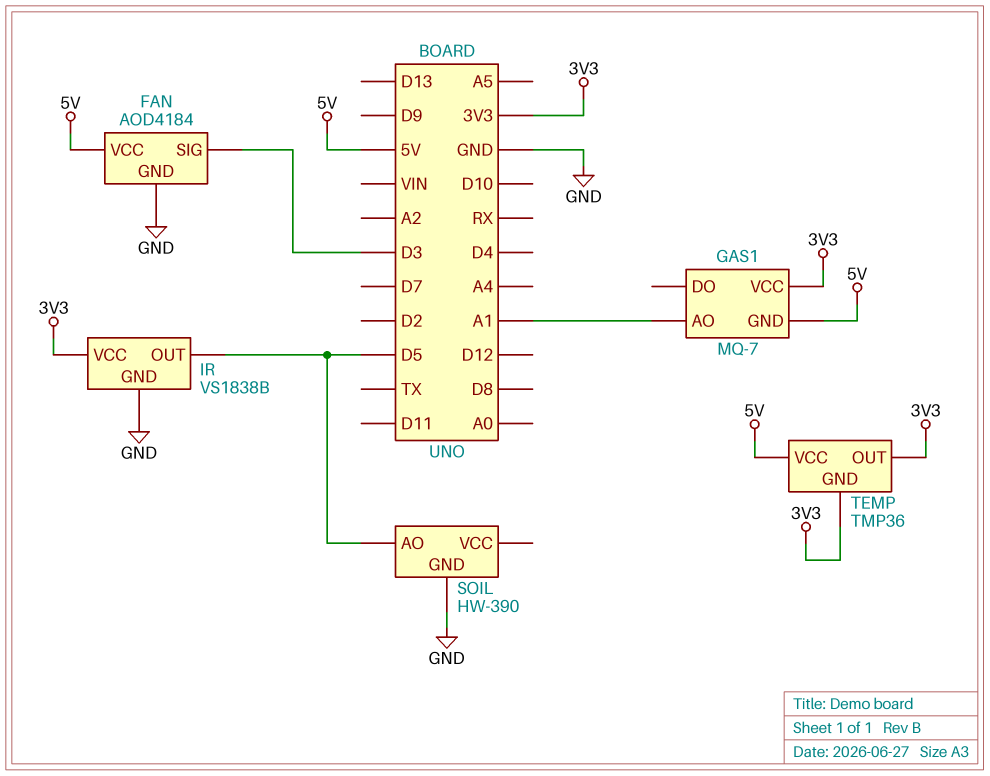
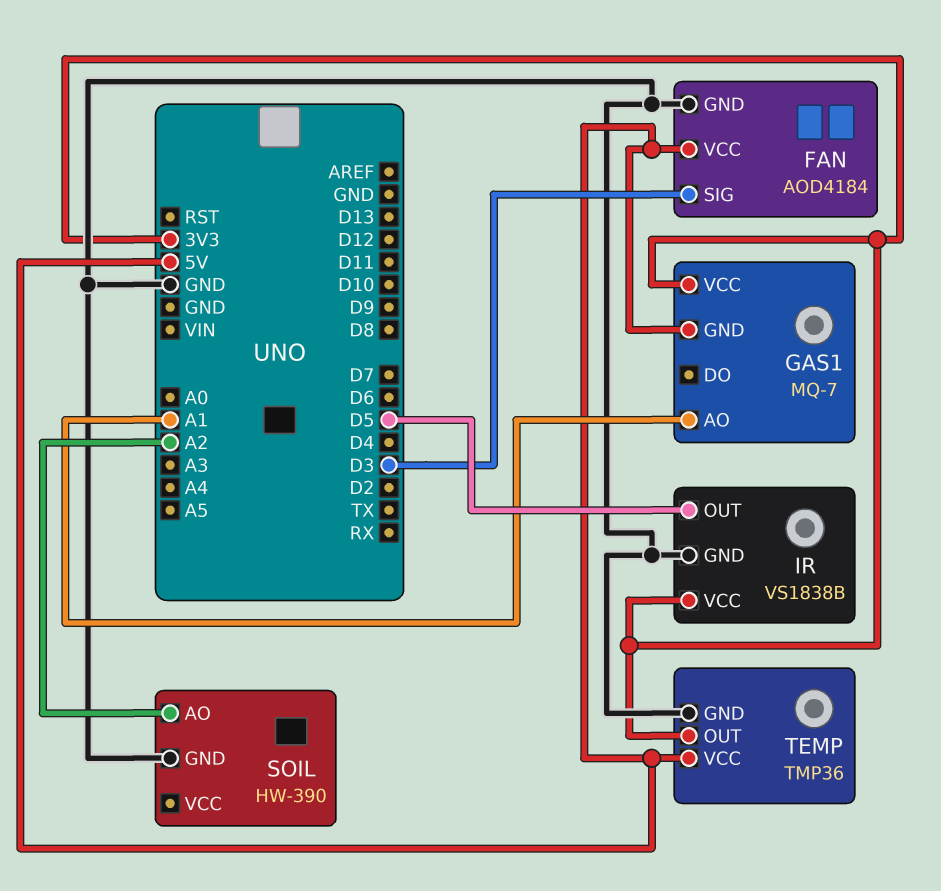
SOIL pin AO: D5 -> A2
TEMP pin GND: 3V3 -> GND

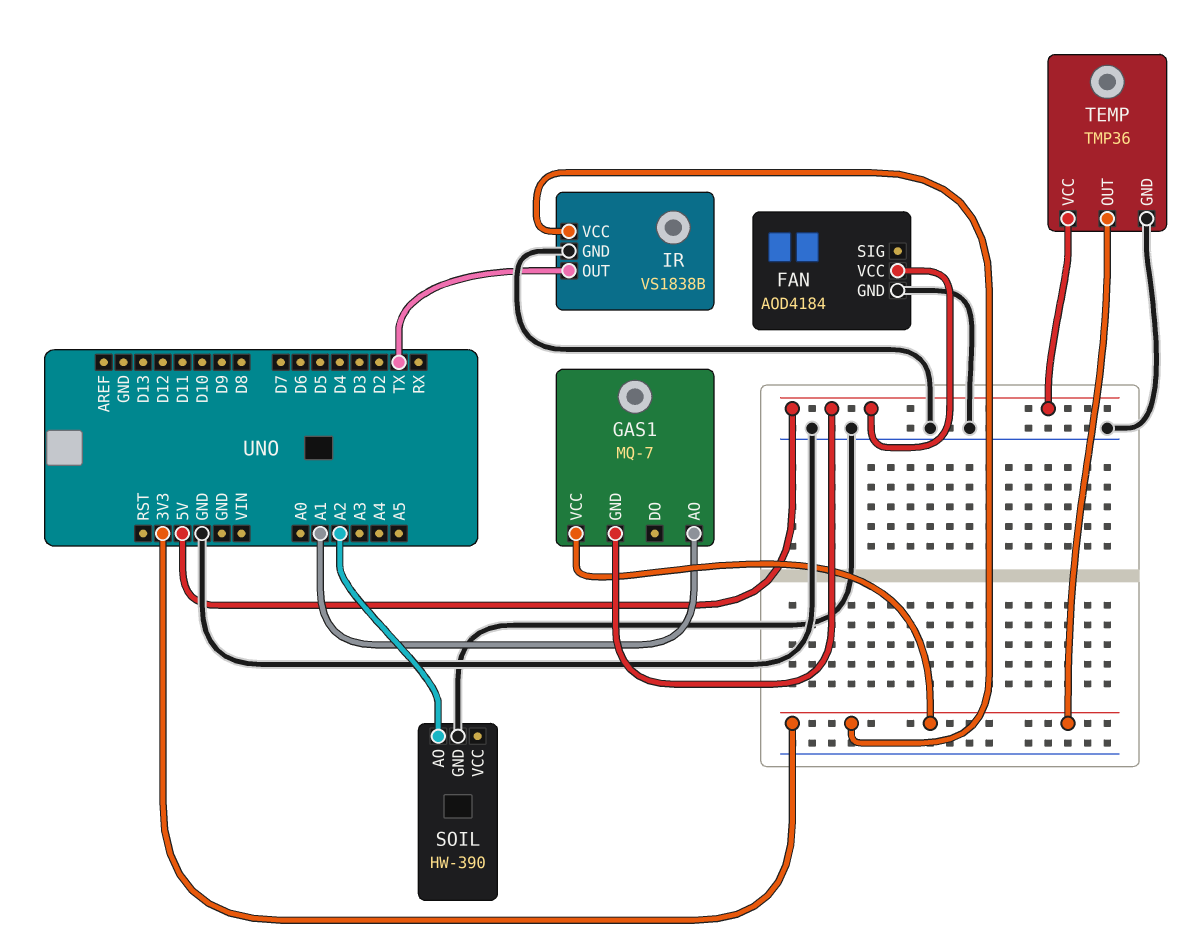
FAN pin SIG: D3 -> none
IR pin OUT: D5 -> TX

